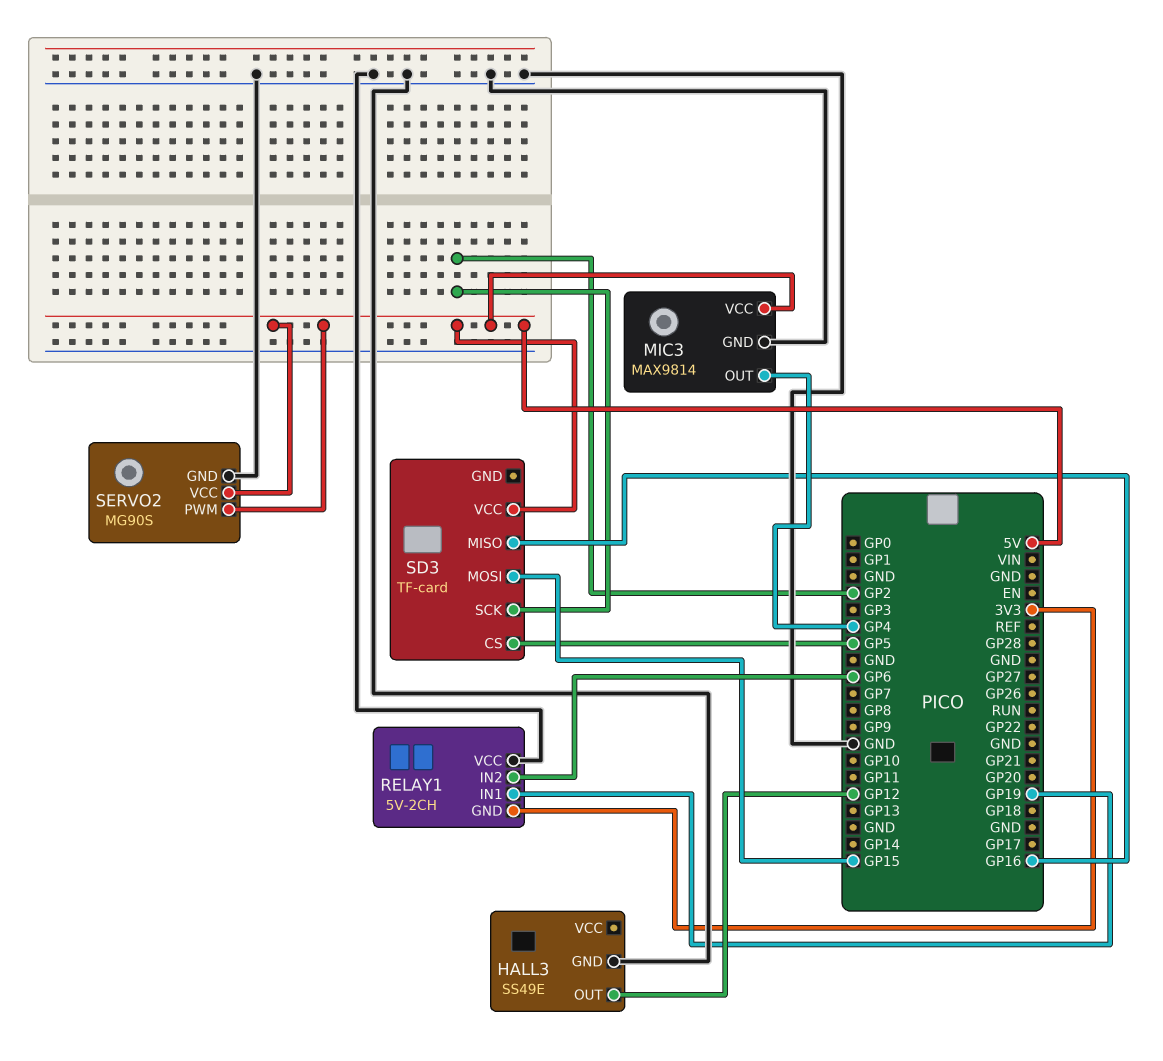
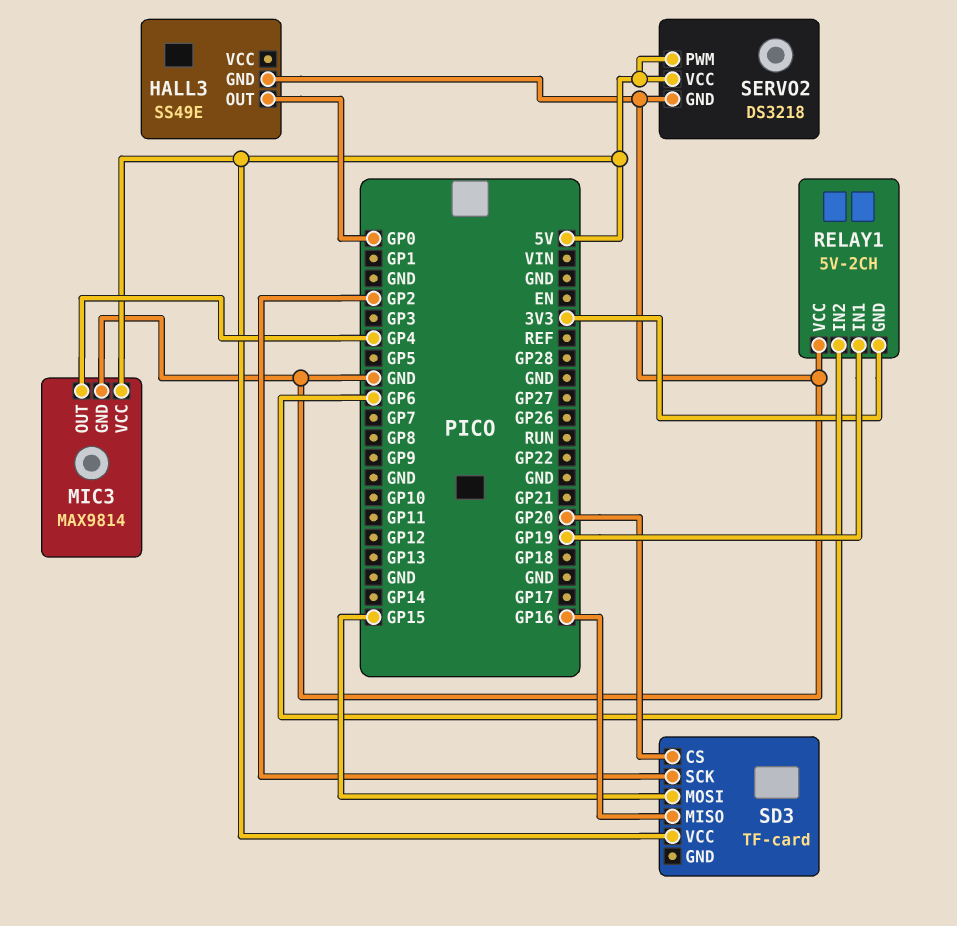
HALL3 pin OUT: GP12 -> GP0
SD3 pin CS: GP5 -> GP20
SERVO2: MG90S -> DS3218

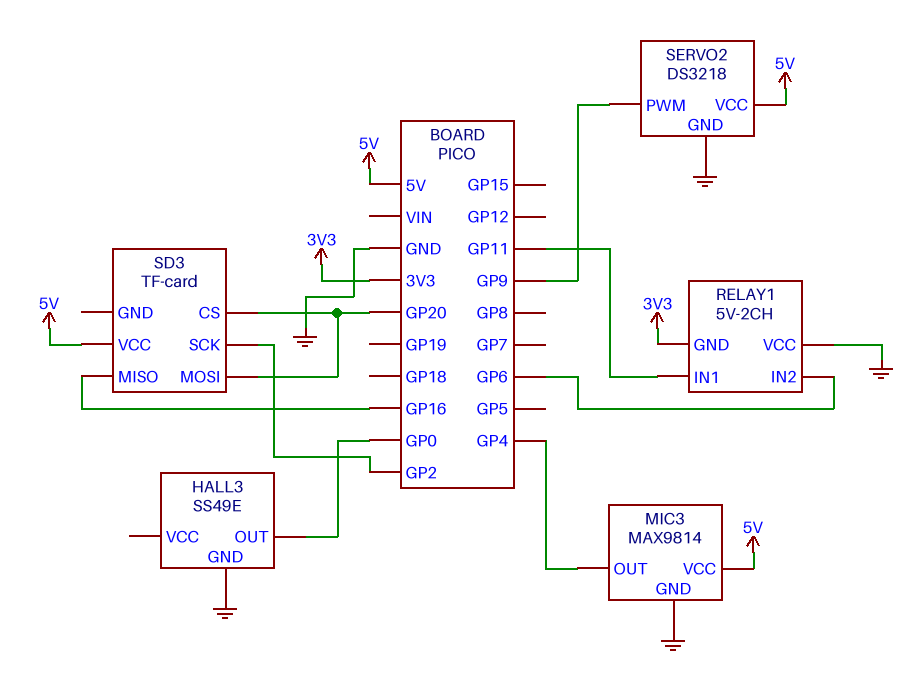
RELAY1 pin IN1: GP19 -> GP11
SD3 pin MOSI: GP15 -> GP20
SERVO2 pin PWM: 5V -> GP9

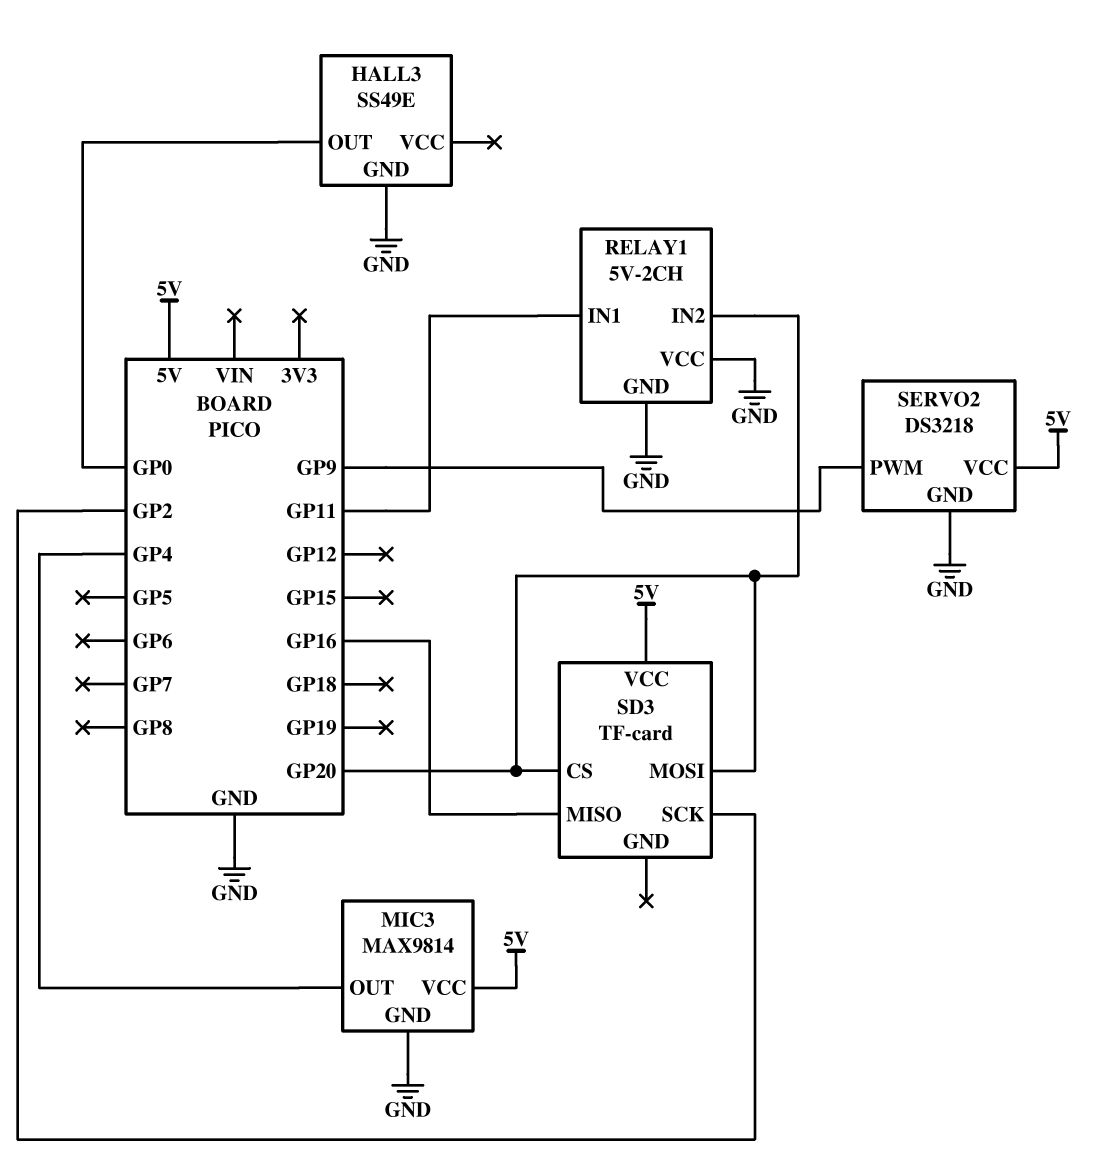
RELAY1 pin GND: 3V3 -> GND
RELAY1 pin IN2: GP6 -> GP20

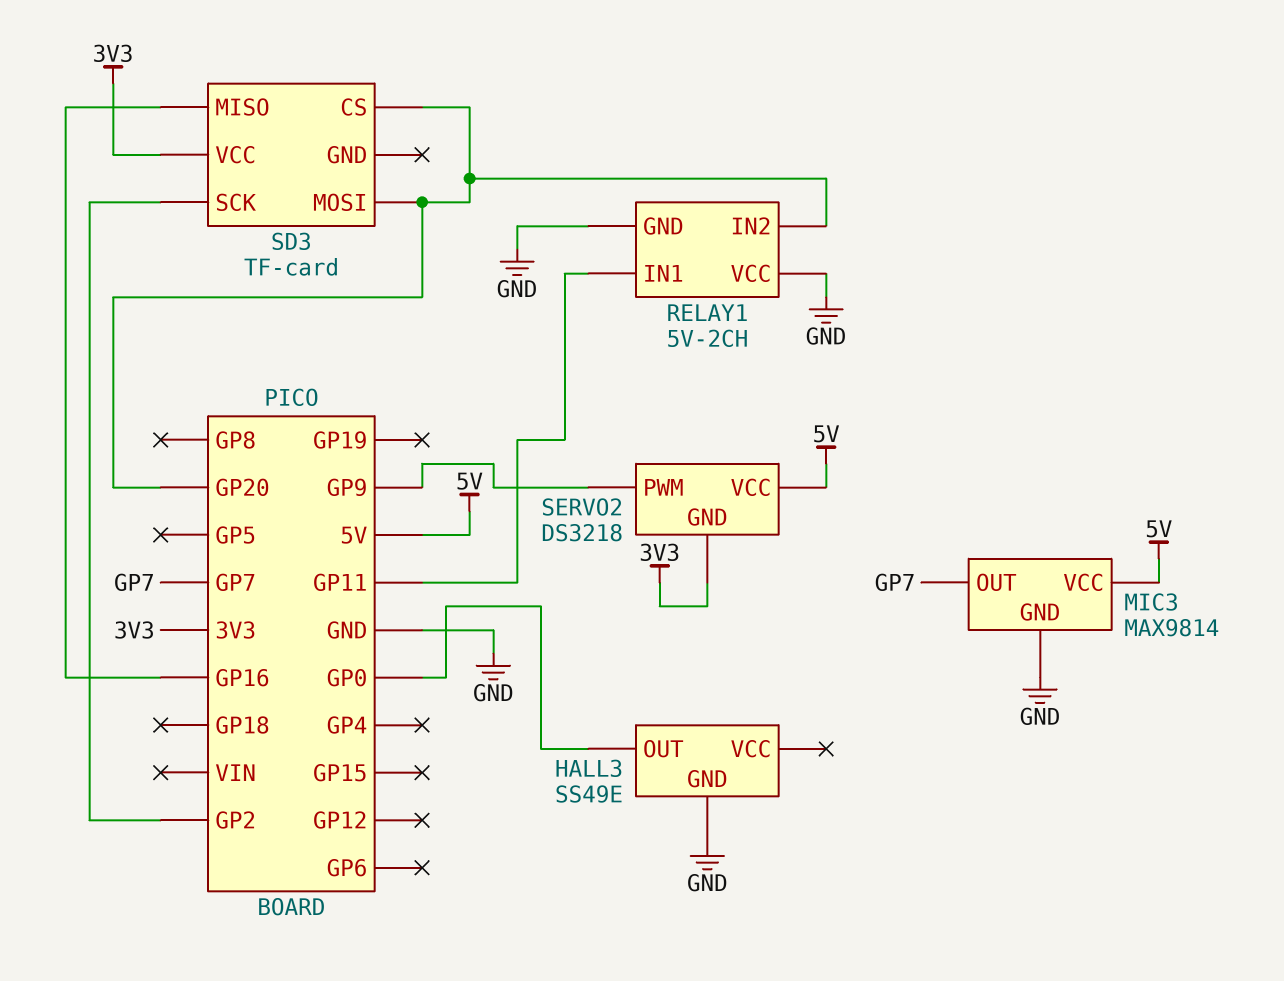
MIC3 pin OUT: GP4 -> GP7
SD3 pin VCC: 5V -> 3V3
SERVO2 pin GND: GND -> 3V3

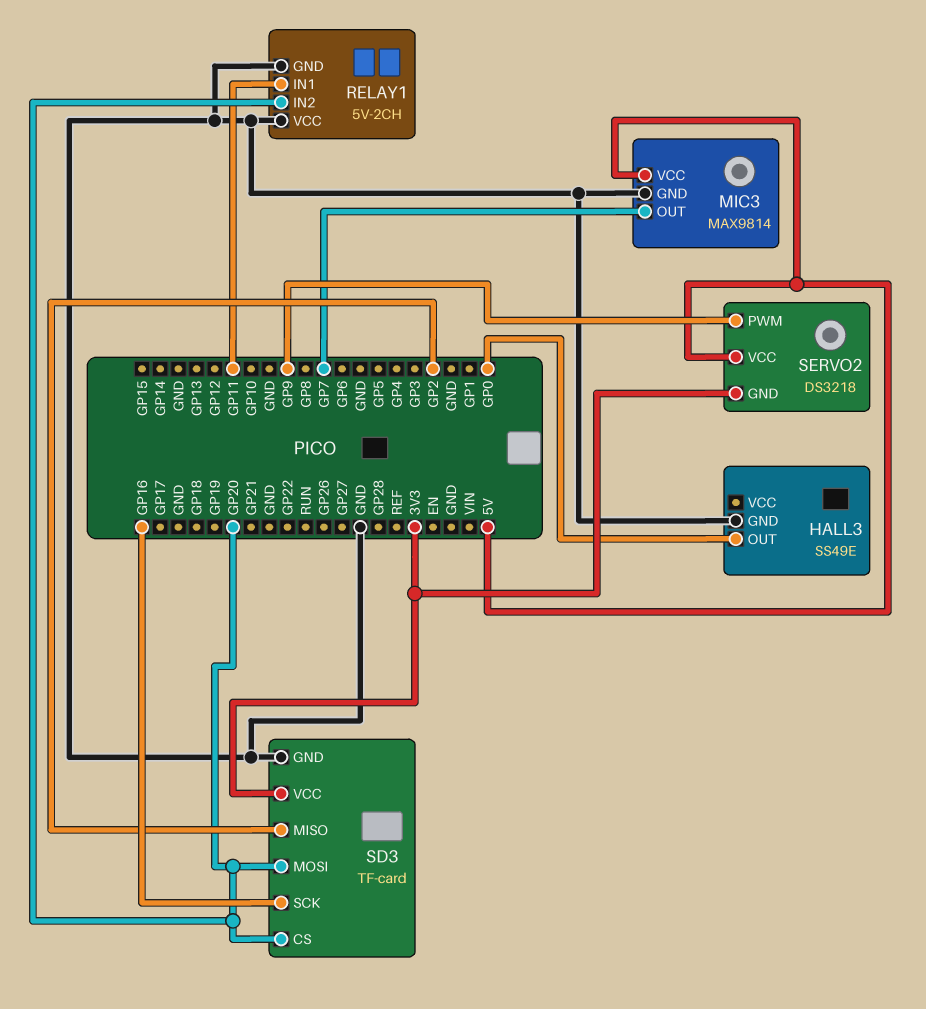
SD3 pin GND: none -> GND
SD3 pin MISO: GP16 -> GP2
SD3 pin SCK: GP2 -> GP16

